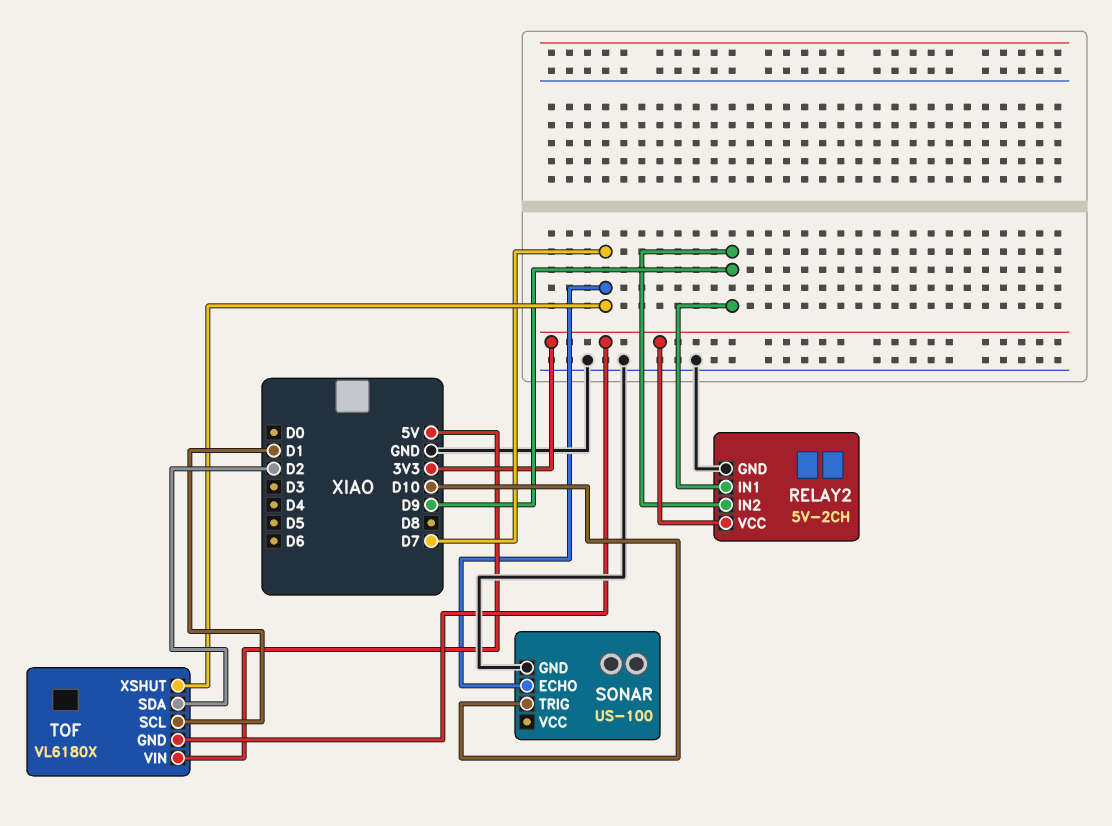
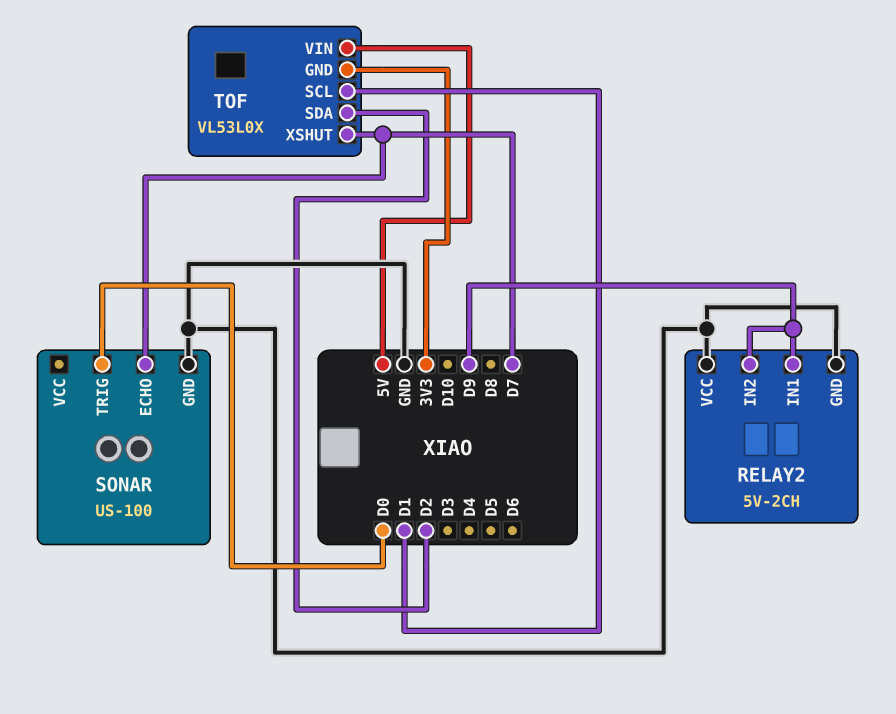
RELAY2 pin VCC: 3V3 -> GND
SONAR pin TRIG: D10 -> D0
TOF: VL6180X -> VL53L0X

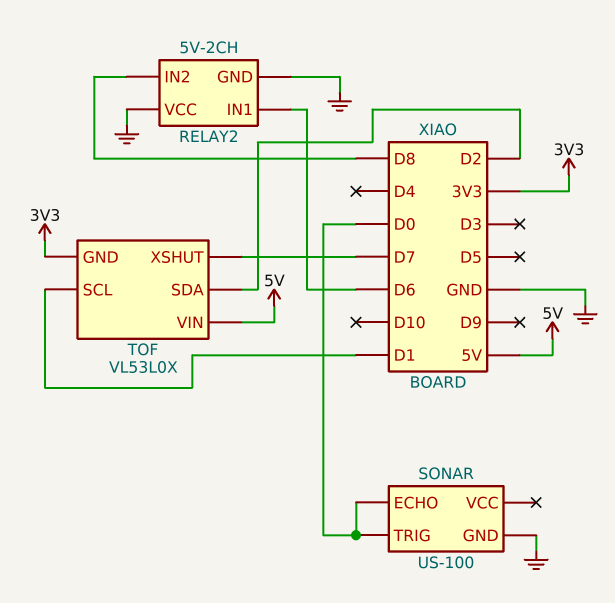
RELAY2 pin IN1: D9 -> D6
RELAY2 pin IN2: D9 -> D8
SONAR pin ECHO: D7 -> D0

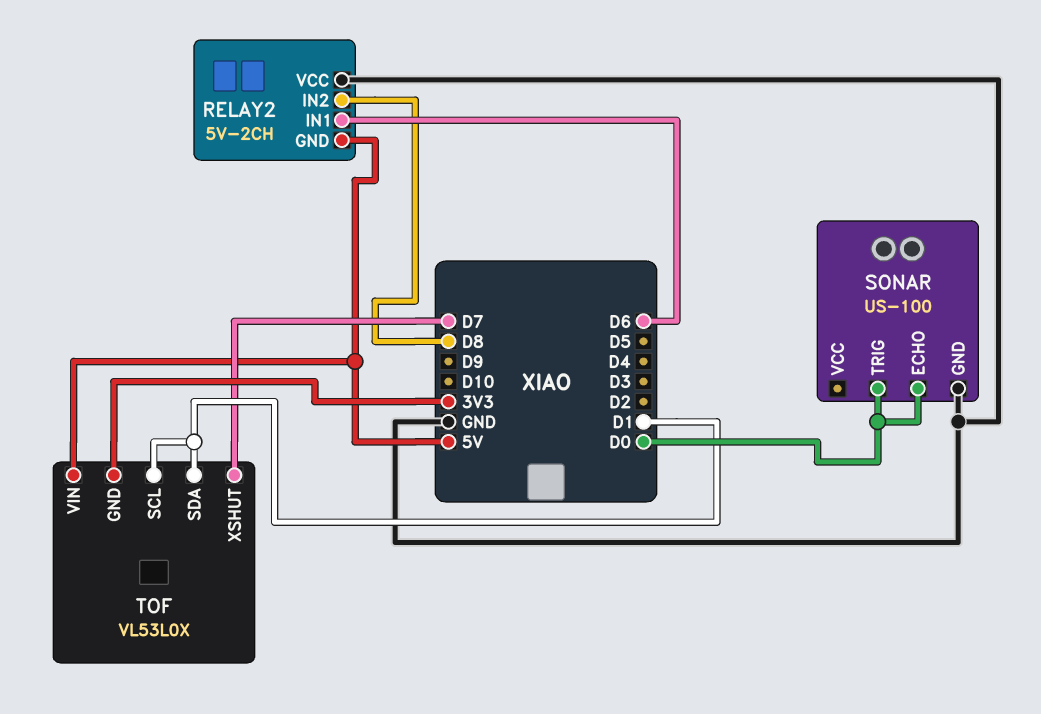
RELAY2 pin GND: GND -> 5V
TOF pin SDA: D2 -> D1

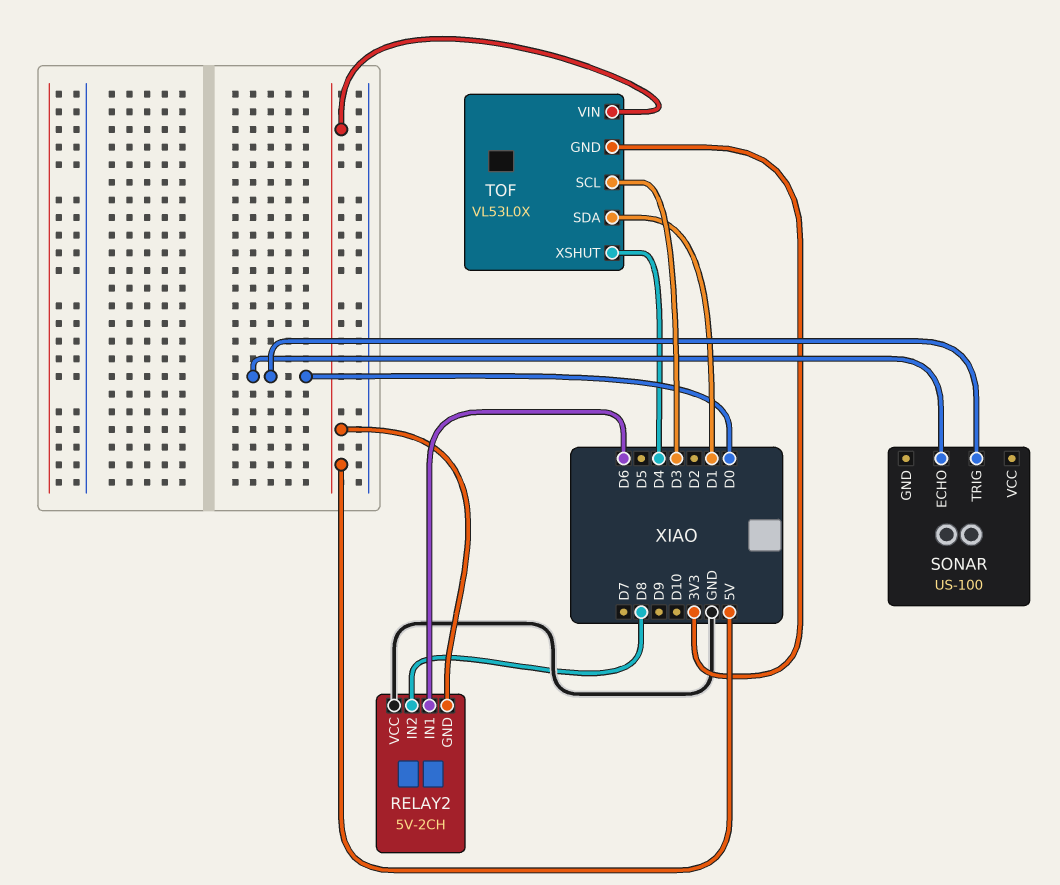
SONAR pin GND: GND -> none
TOF pin SCL: D1 -> D3
TOF pin XSHUT: D7 -> D4

